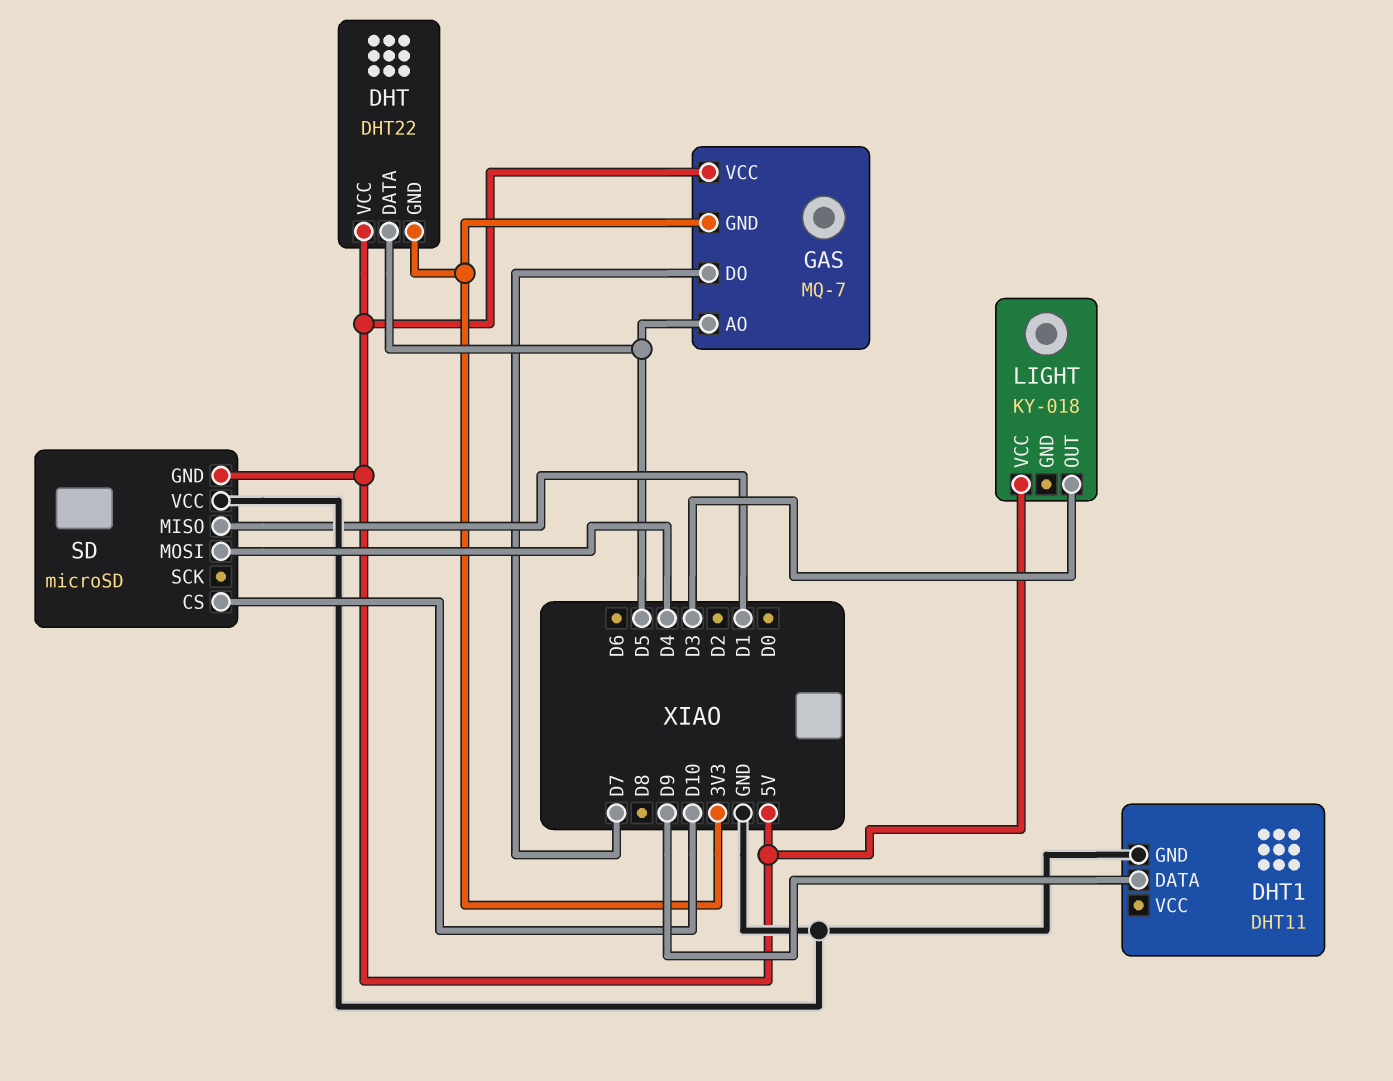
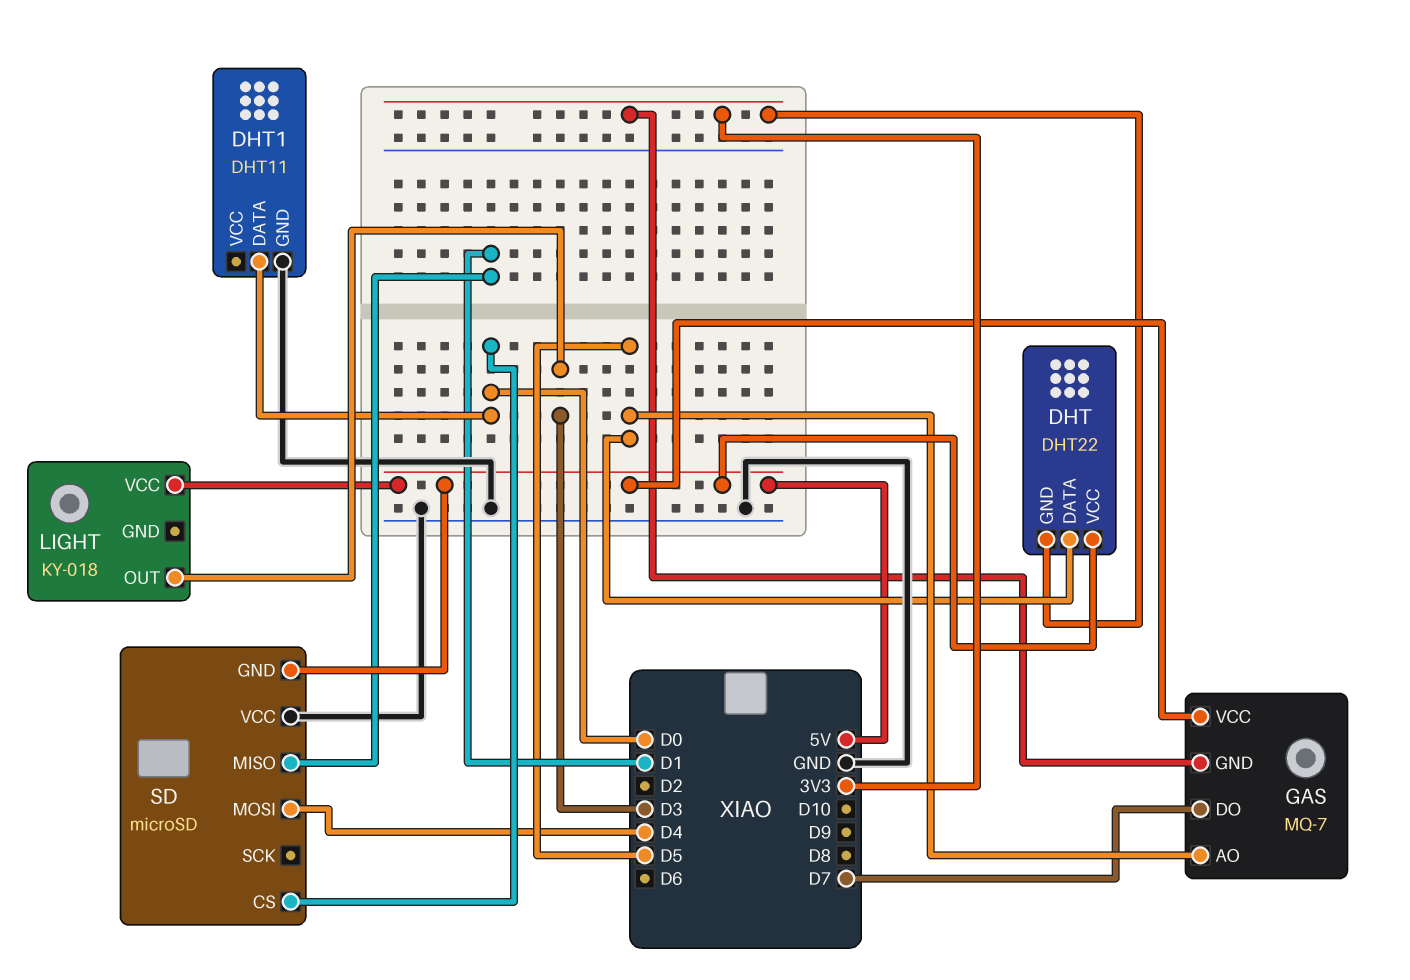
DHT1 pin DATA: D9 -> D0
SD pin CS: D10 -> D0

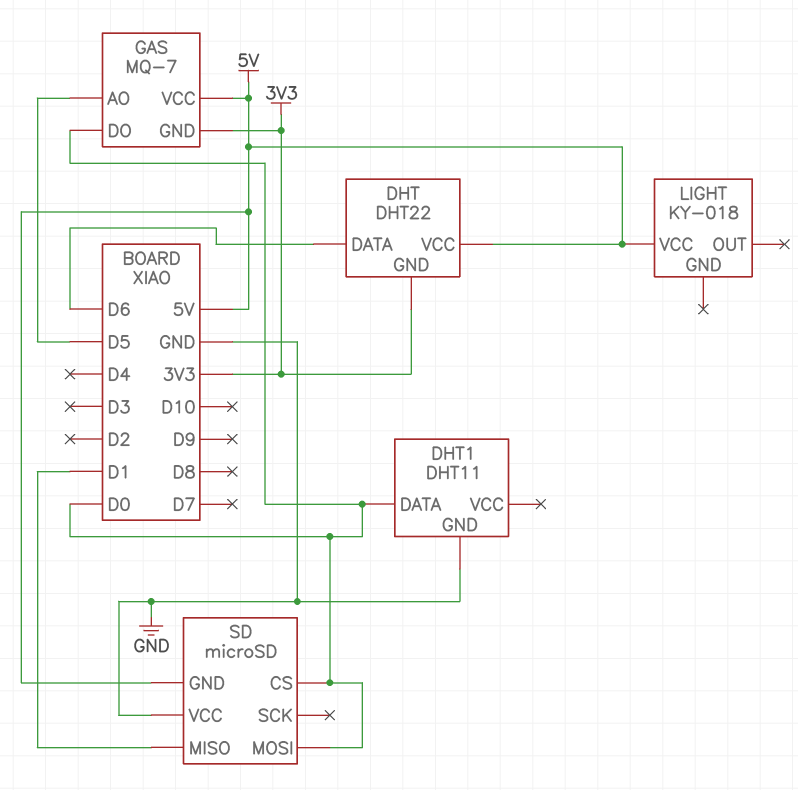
DHT pin DATA: D5 -> D6
GAS pin DO: D7 -> D0
LIGHT pin OUT: D3 -> none
SD pin MOSI: D4 -> D0

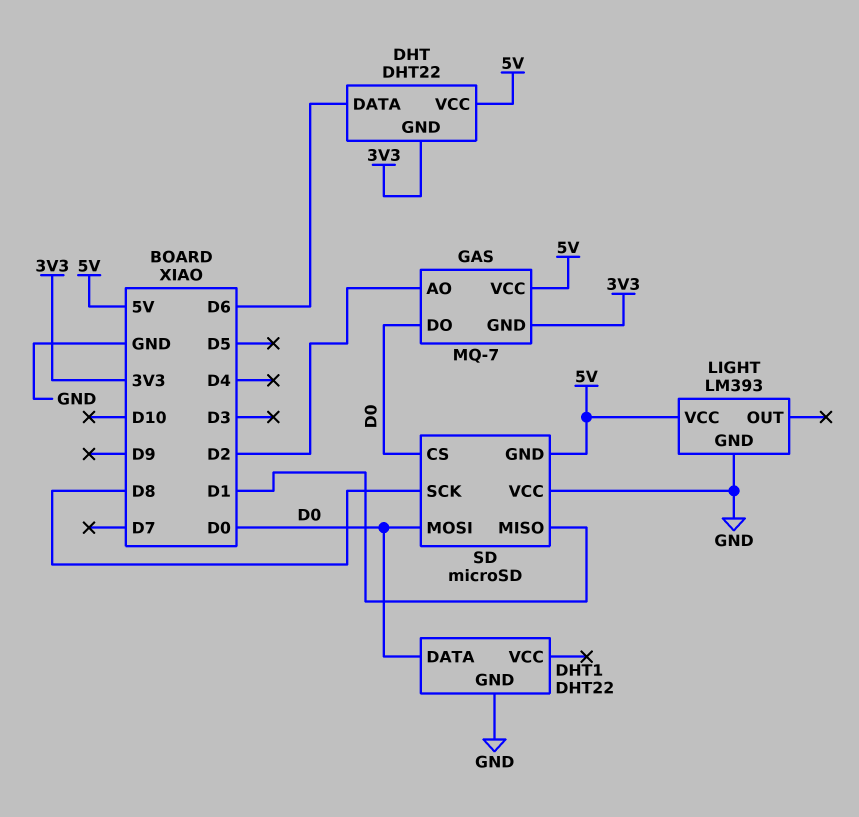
DHT1: DHT11 -> DHT22
GAS pin AO: D5 -> D2
LIGHT: KY-018 -> LM393
LIGHT pin GND: none -> GND
SD pin SCK: none -> D8

